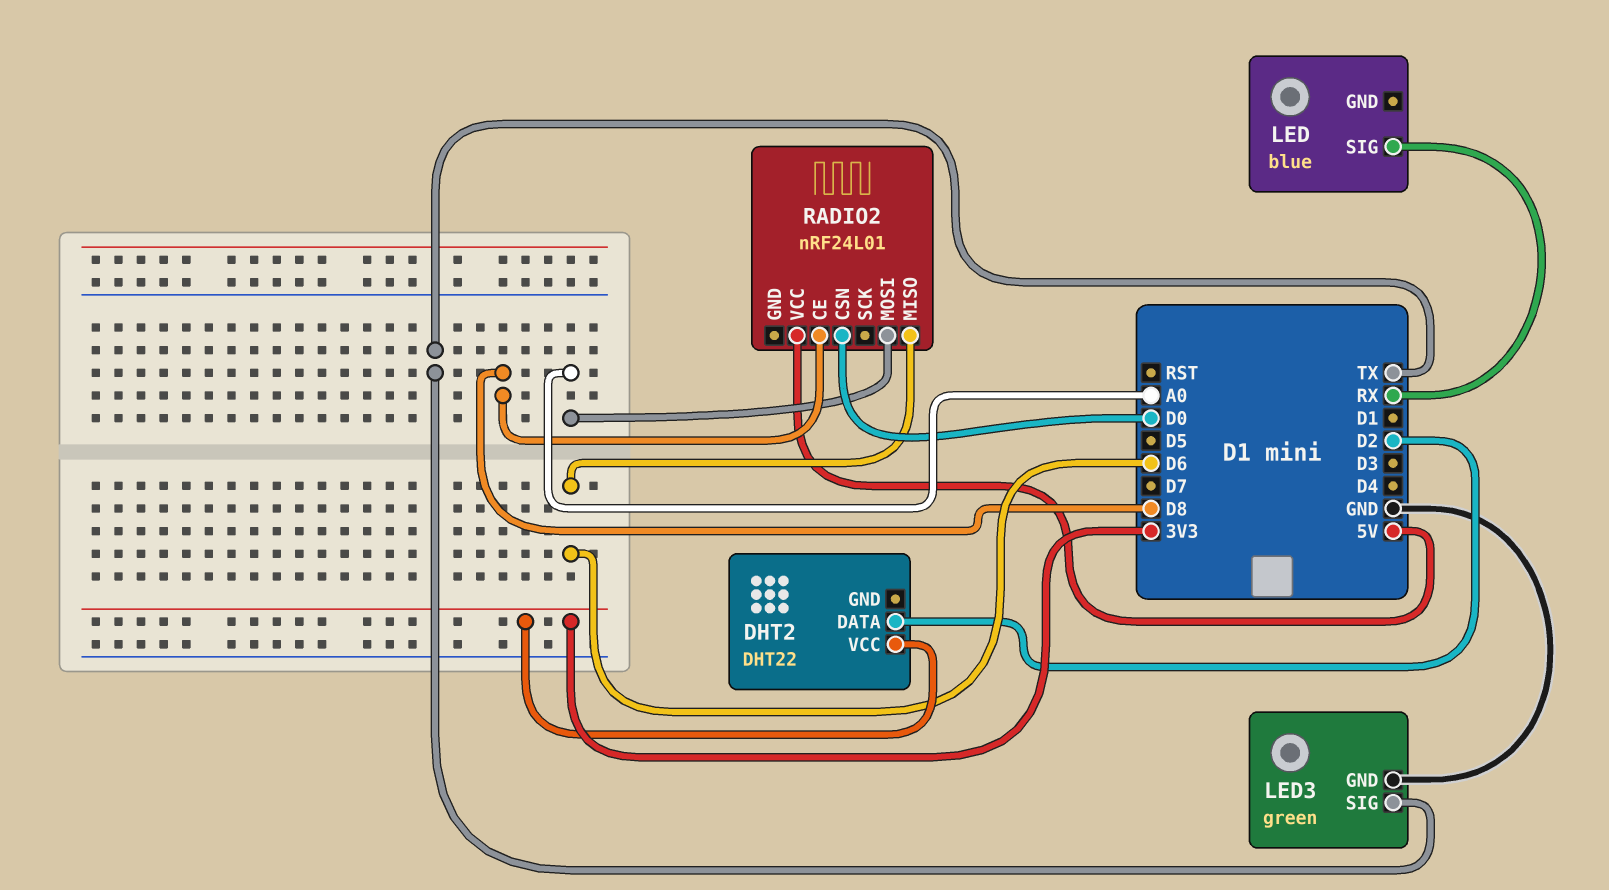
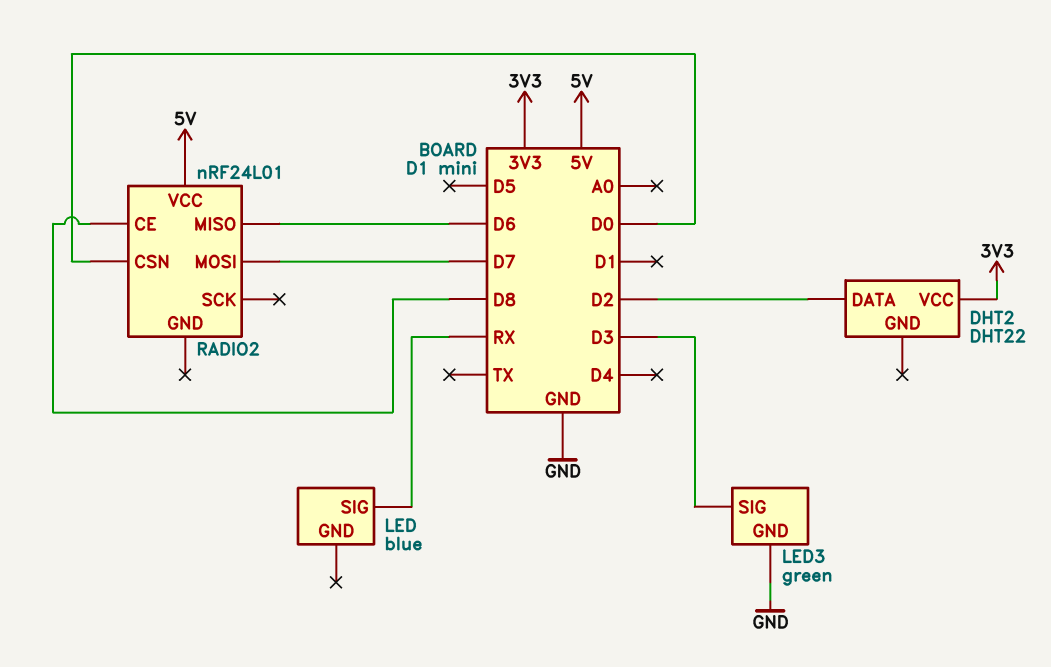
LED3 pin SIG: TX -> D3
RADIO2 pin MOSI: A0 -> D7

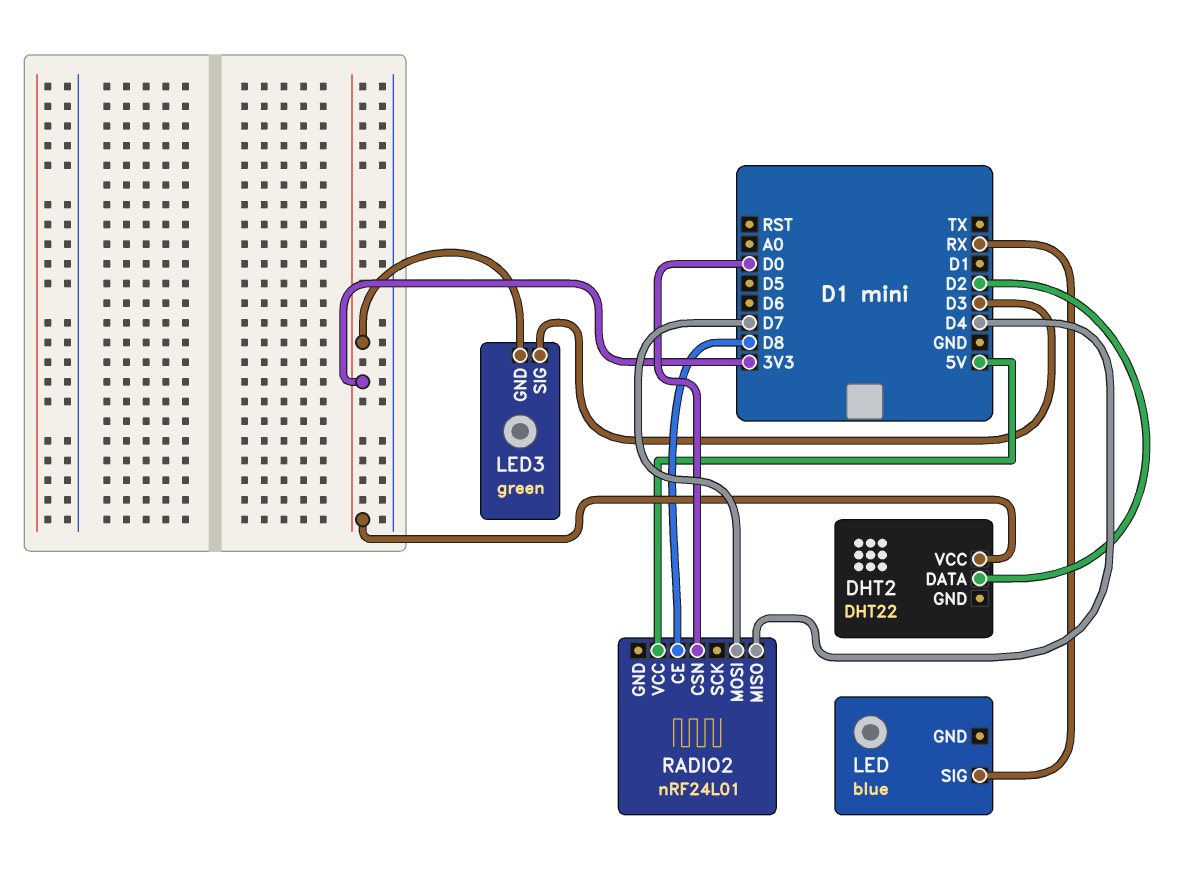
LED3 pin GND: GND -> 3V3
RADIO2 pin MISO: D6 -> D4

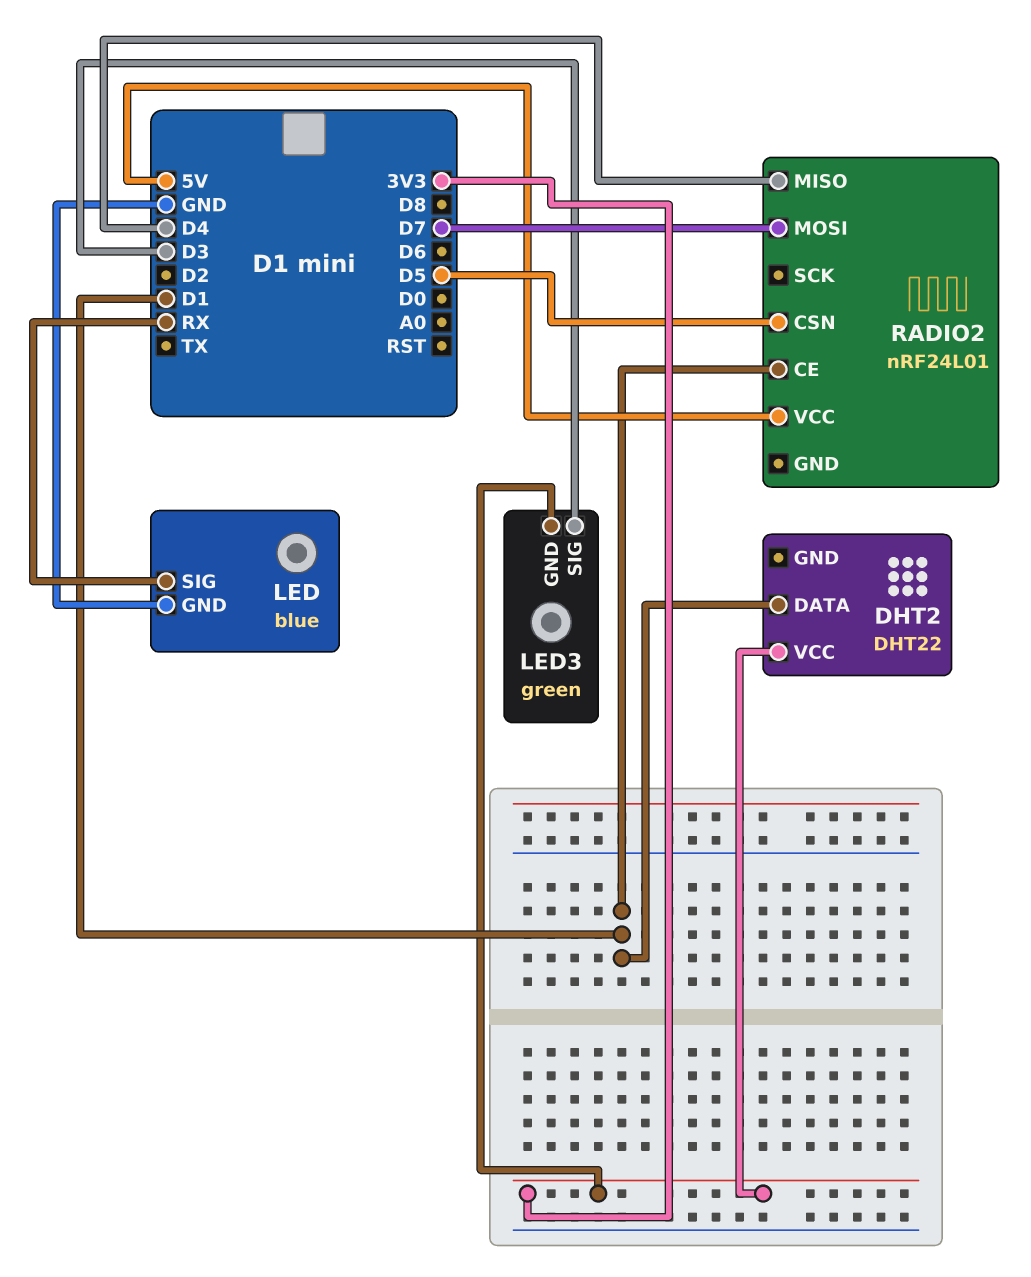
DHT2 pin DATA: D2 -> D1
LED pin GND: none -> GND
RADIO2 pin CE: D8 -> D1
RADIO2 pin CSN: D0 -> D5

